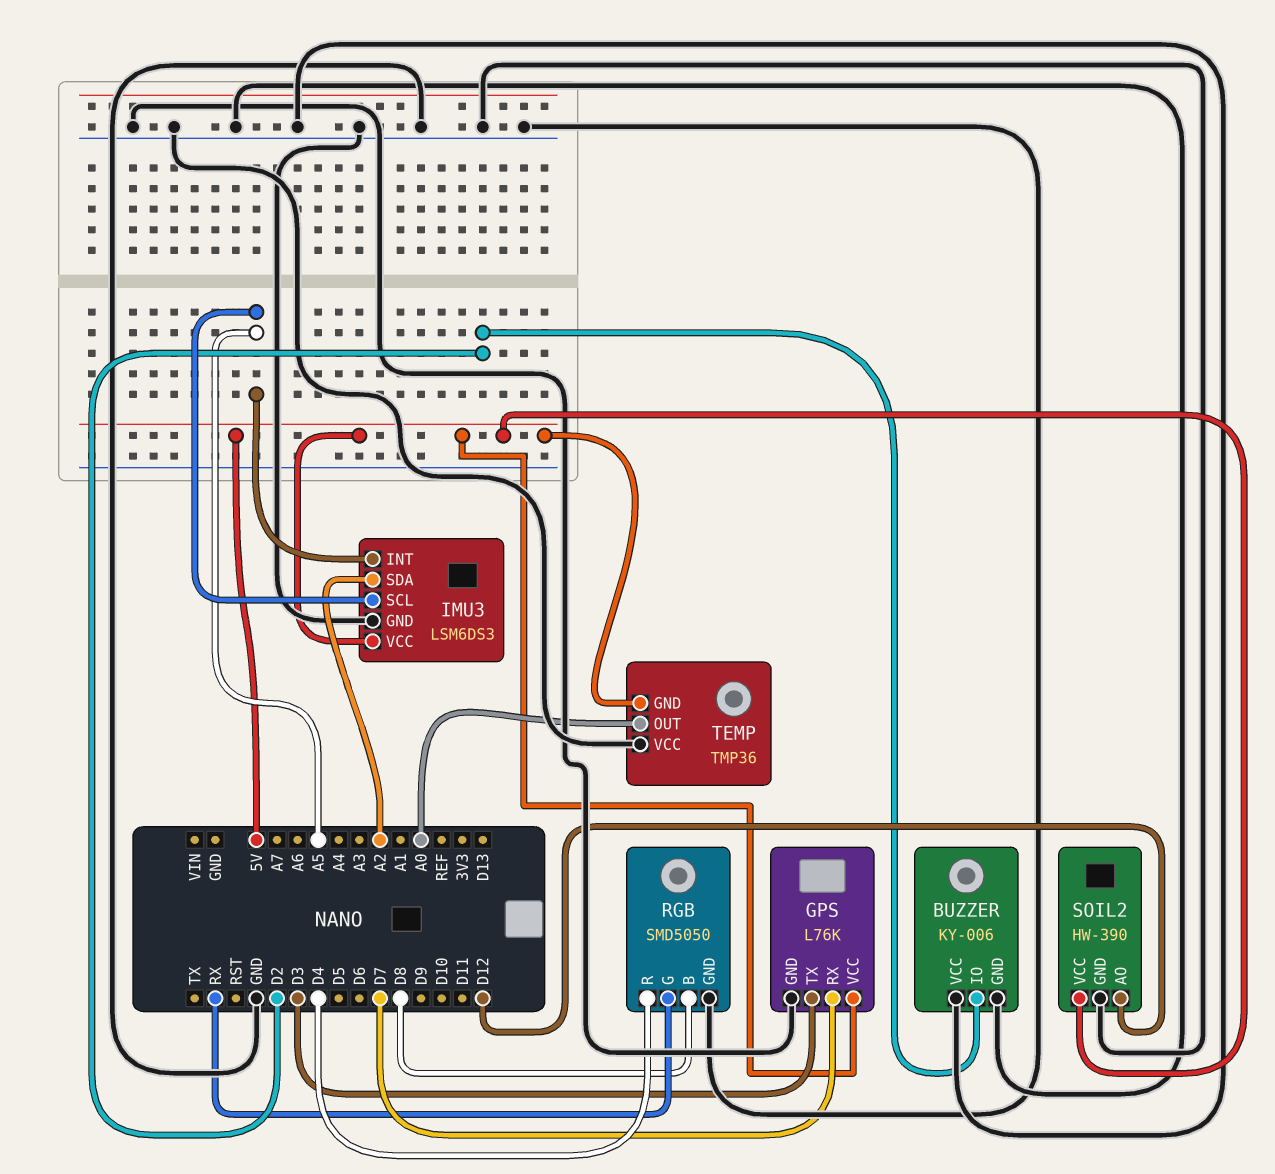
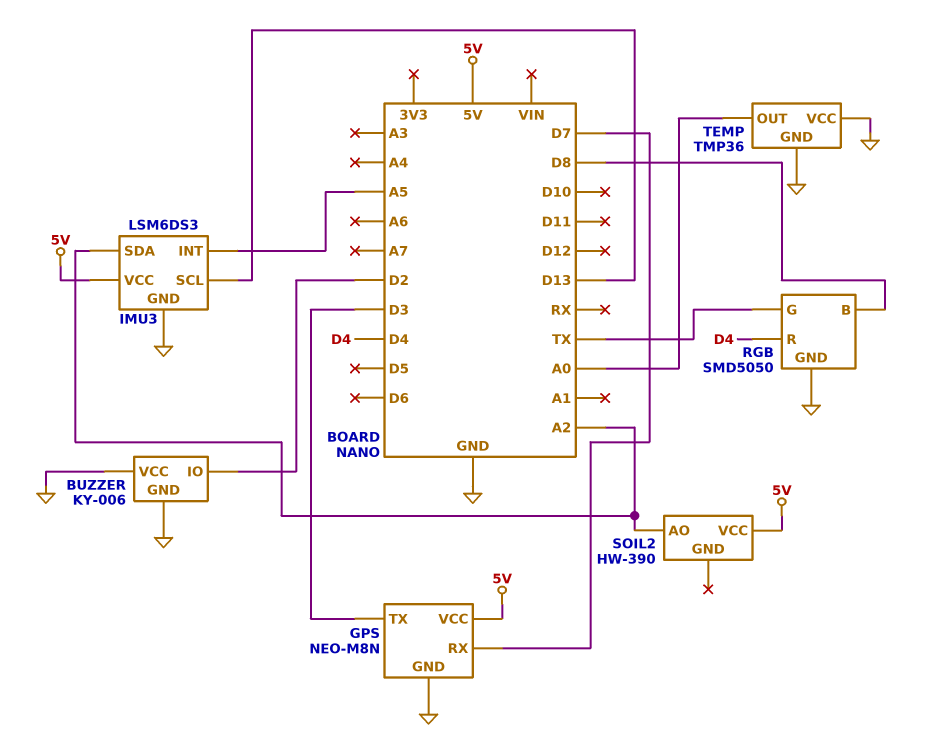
GPS: L76K -> NEO-M8N
IMU3 pin SCL: A5 -> D13
RGB pin G: RX -> TX
SOIL2 pin AO: D12 -> A2
SOIL2 pin GND: GND -> none
TEMP pin GND: 5V -> GND

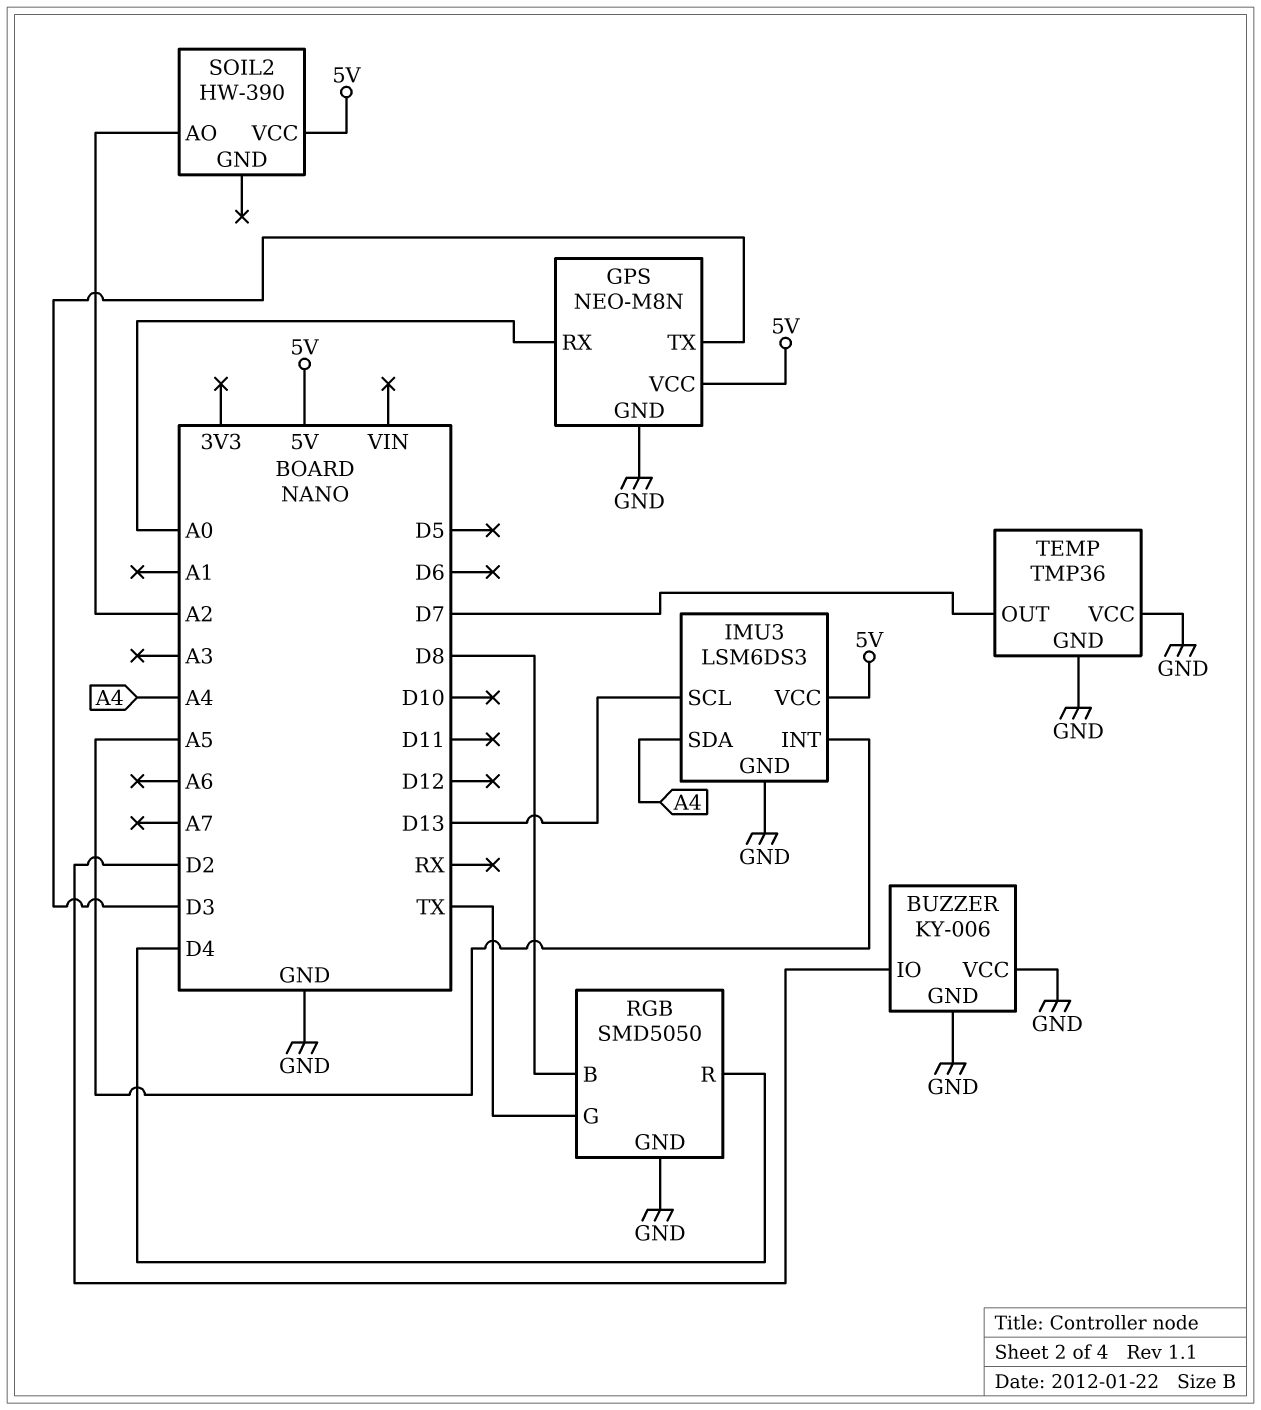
GPS pin RX: D7 -> A0
IMU3 pin SDA: A2 -> A4
TEMP pin OUT: A0 -> D7

